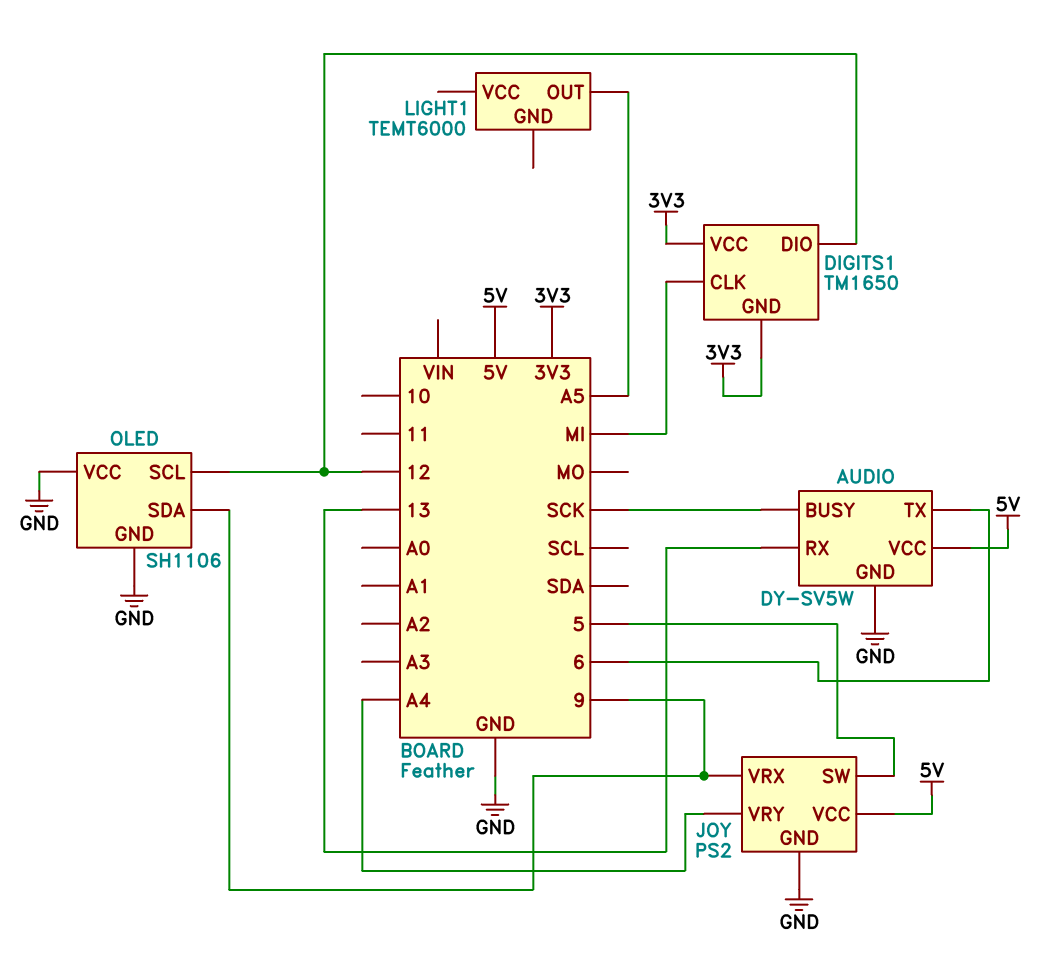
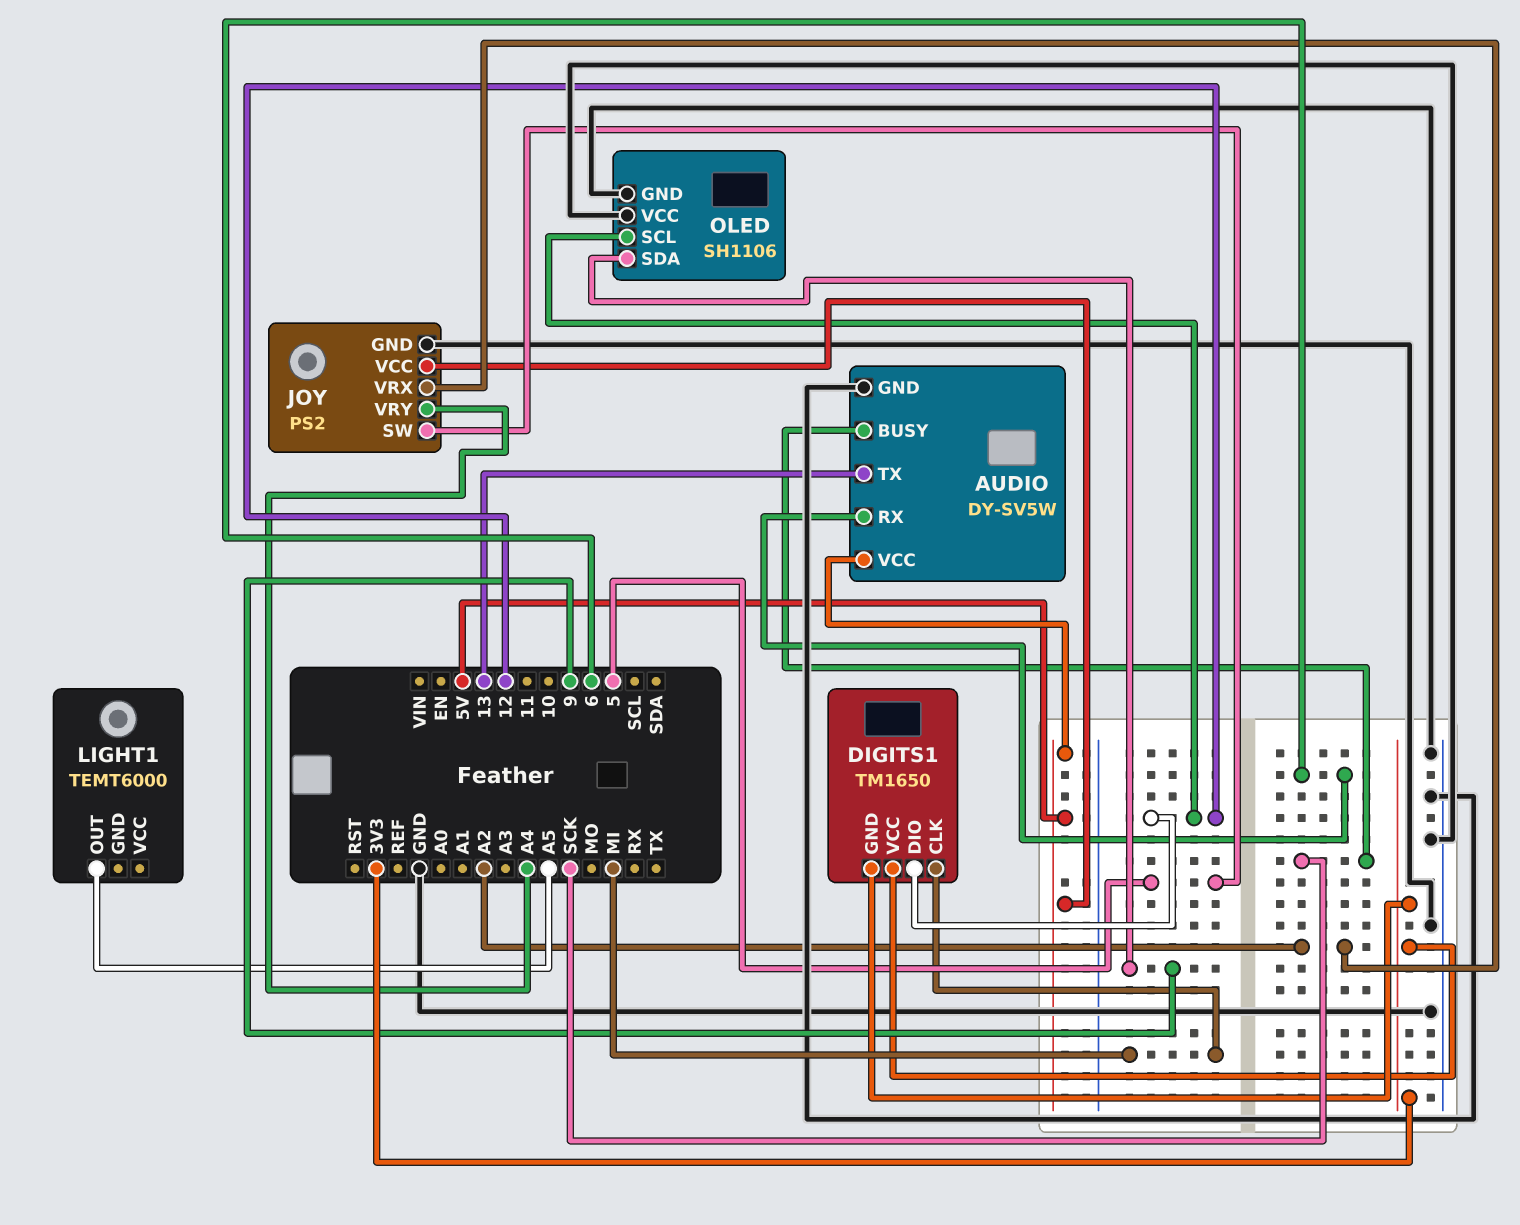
AUDIO pin RX: 13 -> 6
AUDIO pin TX: 6 -> 13
JOY pin VRX: 9 -> A2

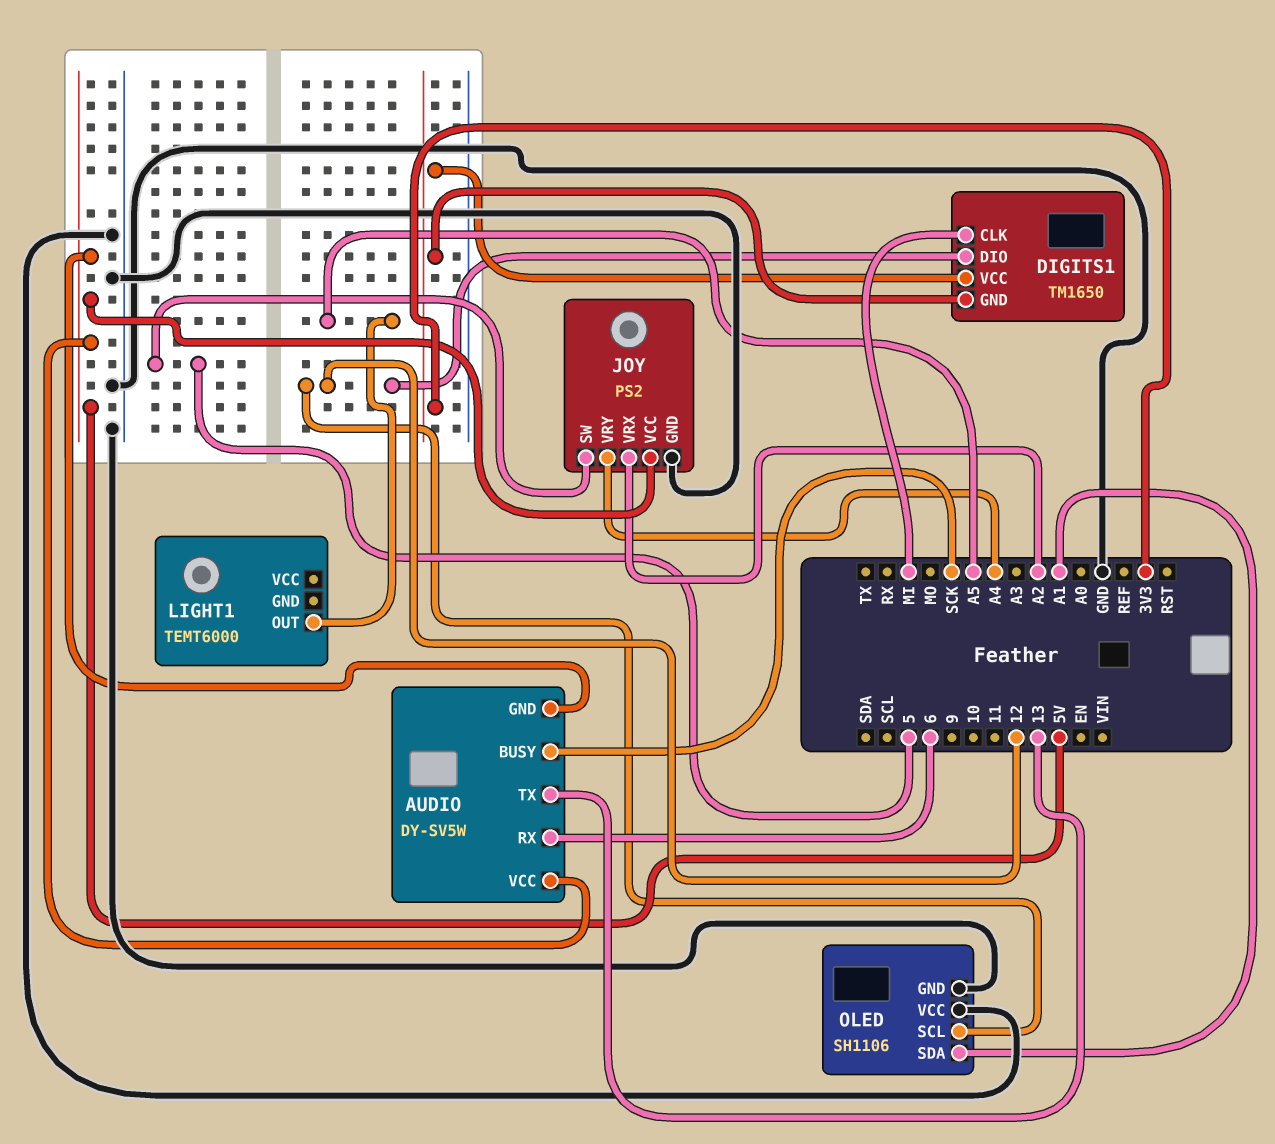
AUDIO pin GND: GND -> 5V
OLED pin SDA: 9 -> A1

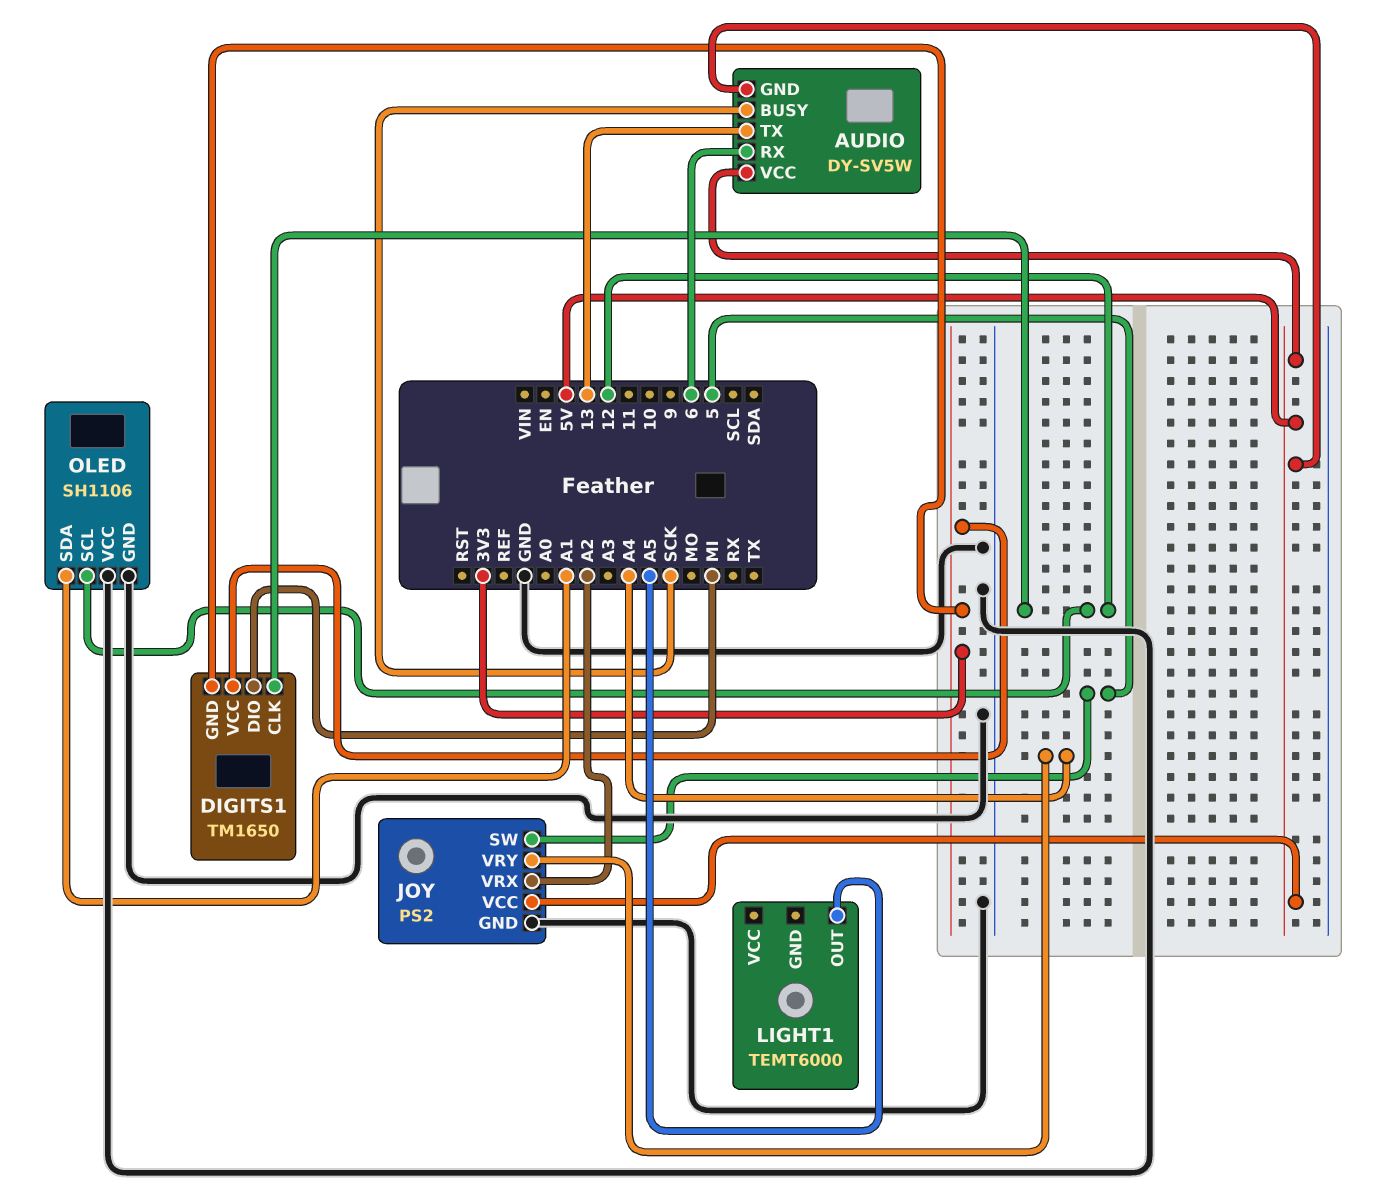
DIGITS1 pin CLK: MI -> 12
DIGITS1 pin DIO: 12 -> MI

